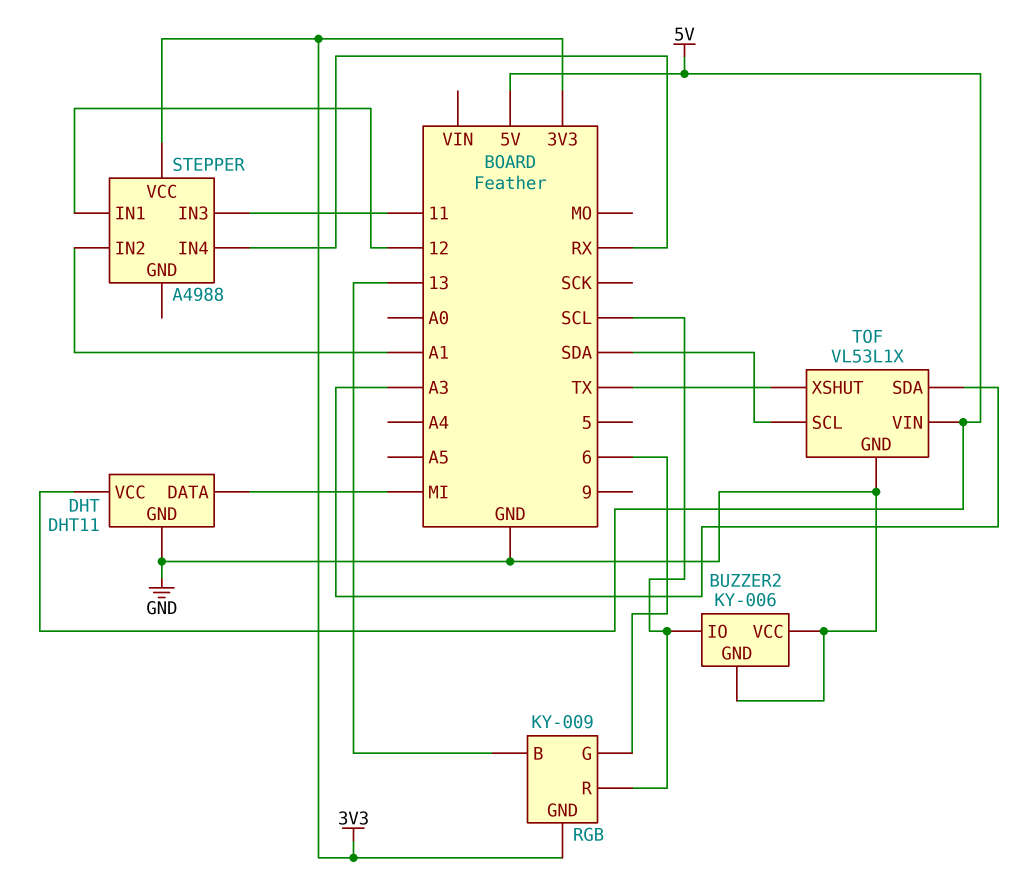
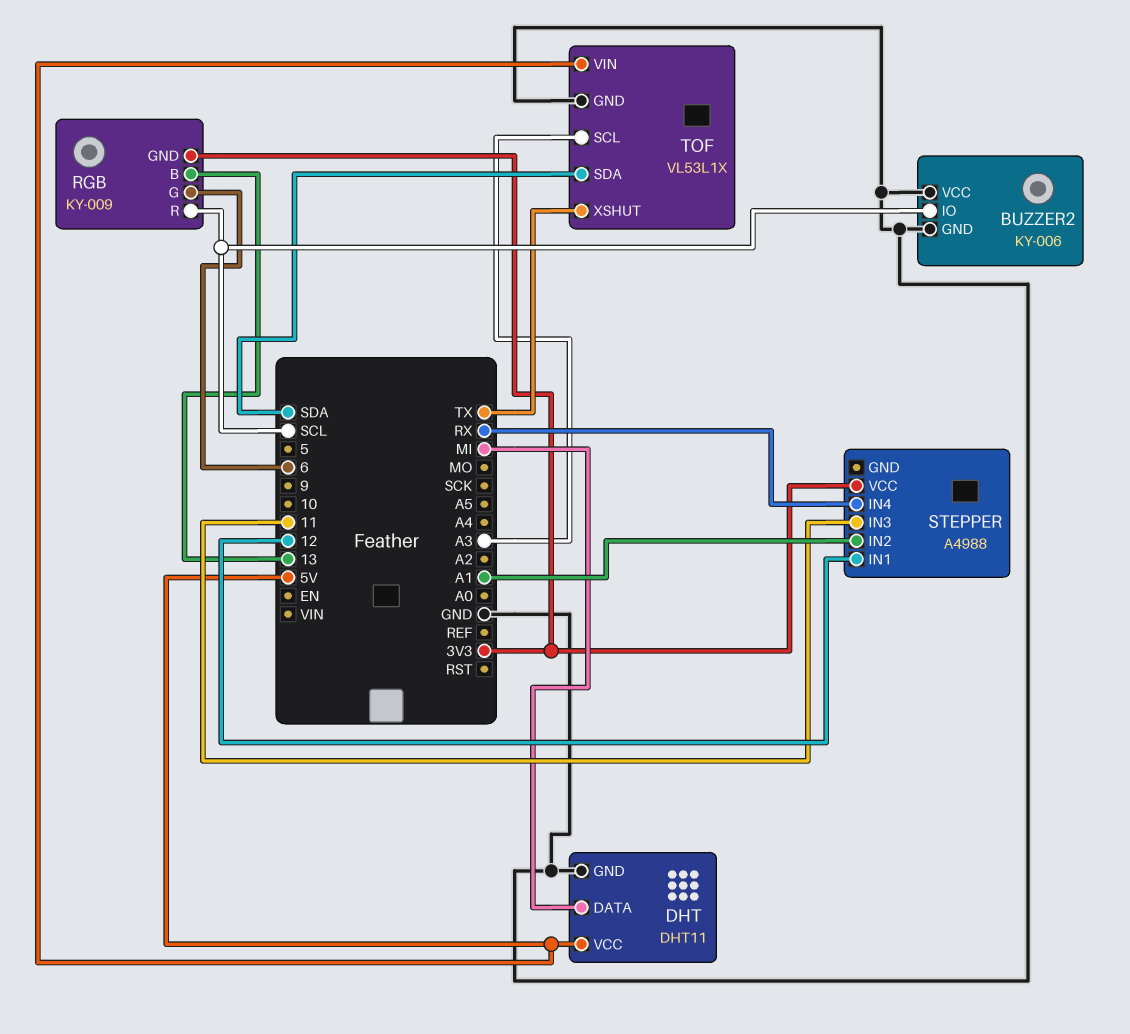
TOF pin SCL: SDA -> A3
TOF pin SDA: A3 -> SDA

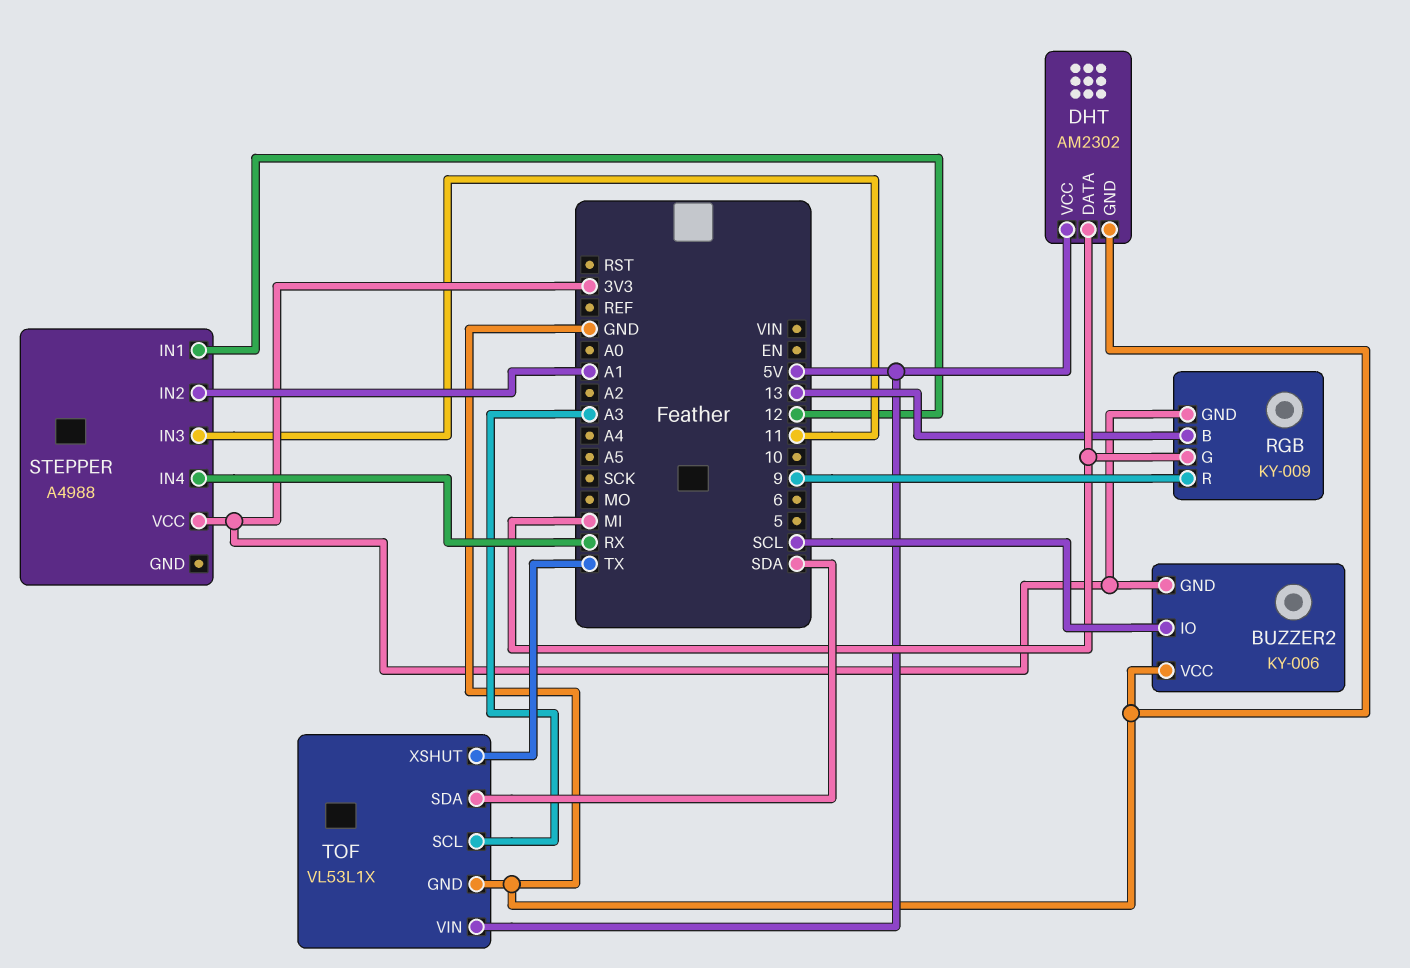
BUZZER2 pin GND: GND -> 3V3
DHT: DHT11 -> AM2302
RGB pin G: 6 -> MI
RGB pin R: SCL -> 9

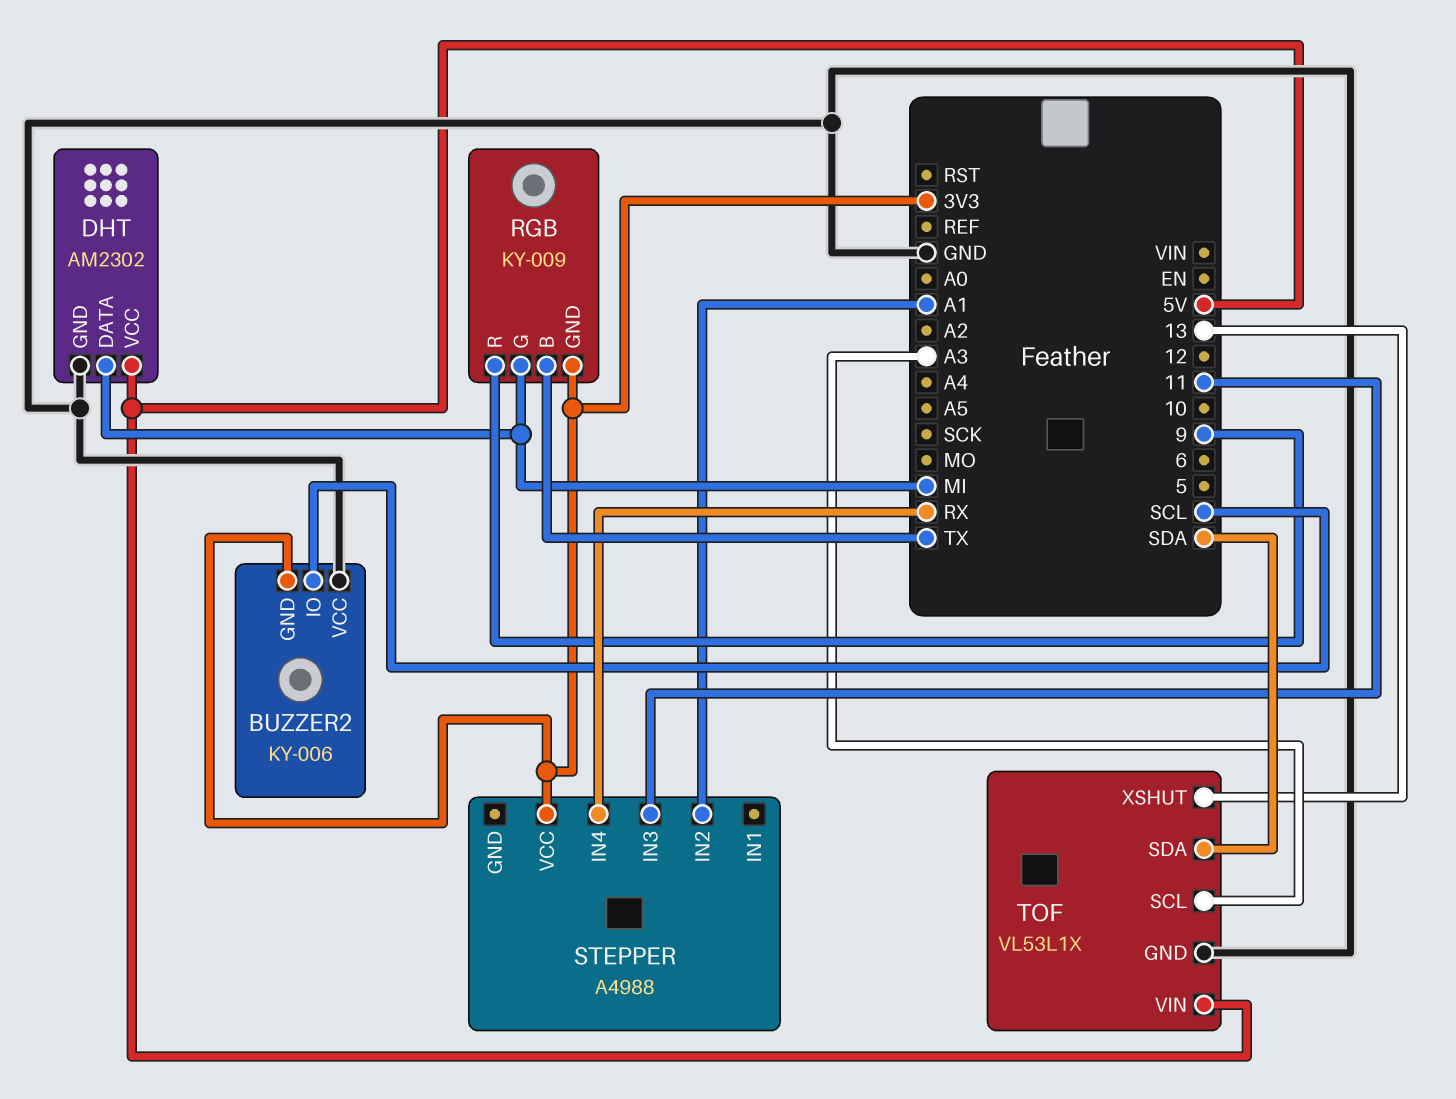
RGB pin B: 13 -> TX
STEPPER pin IN1: 12 -> none
TOF pin XSHUT: TX -> 13

